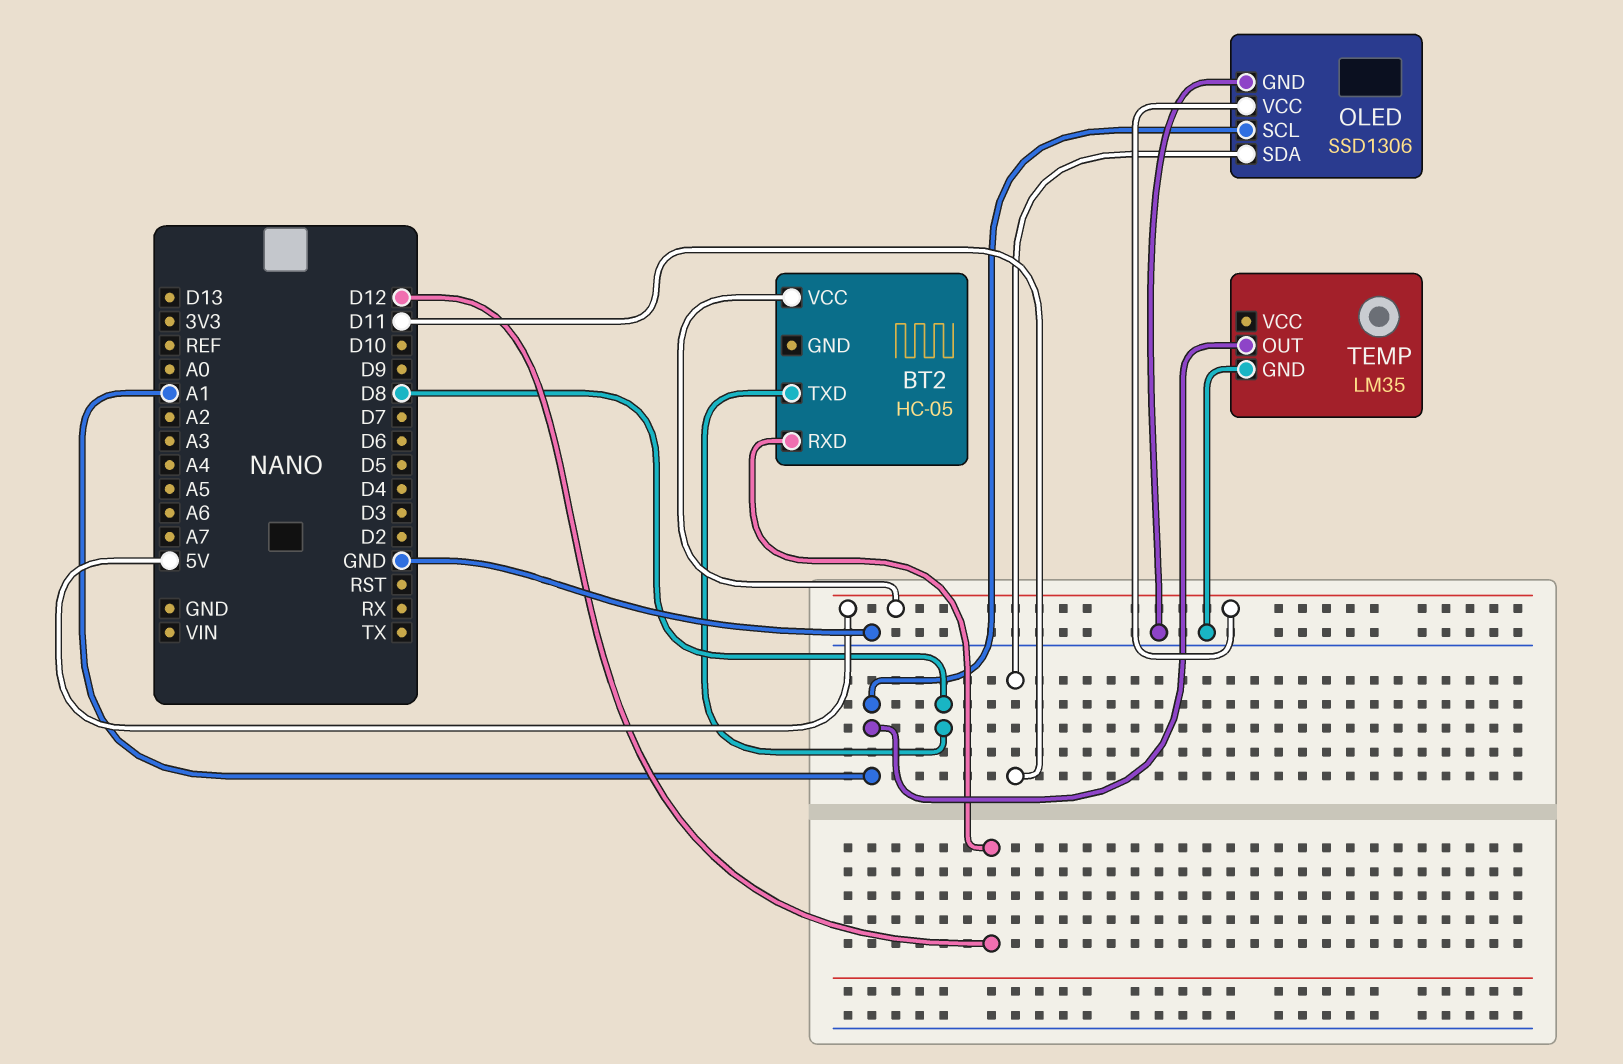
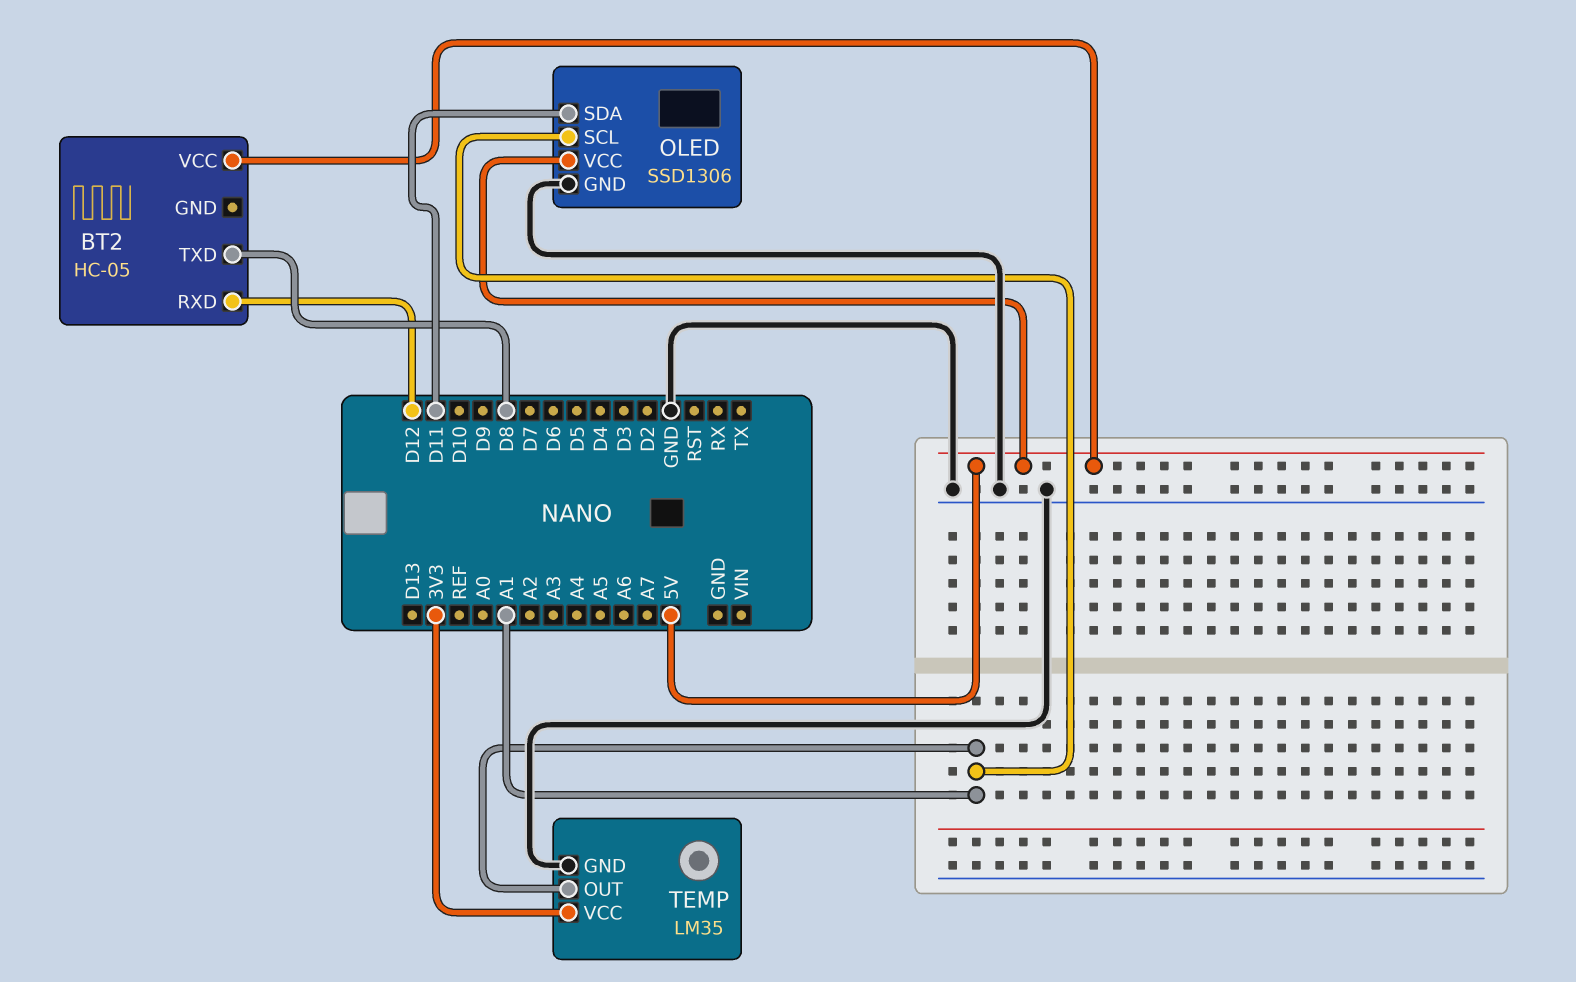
TEMP pin VCC: none -> 3V3

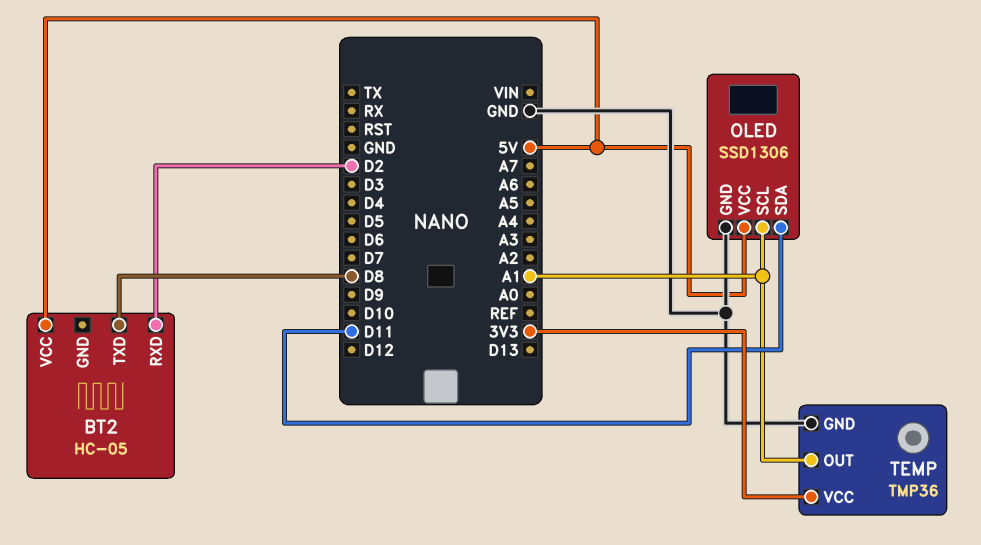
BT2 pin RXD: D12 -> D2
TEMP: LM35 -> TMP36

